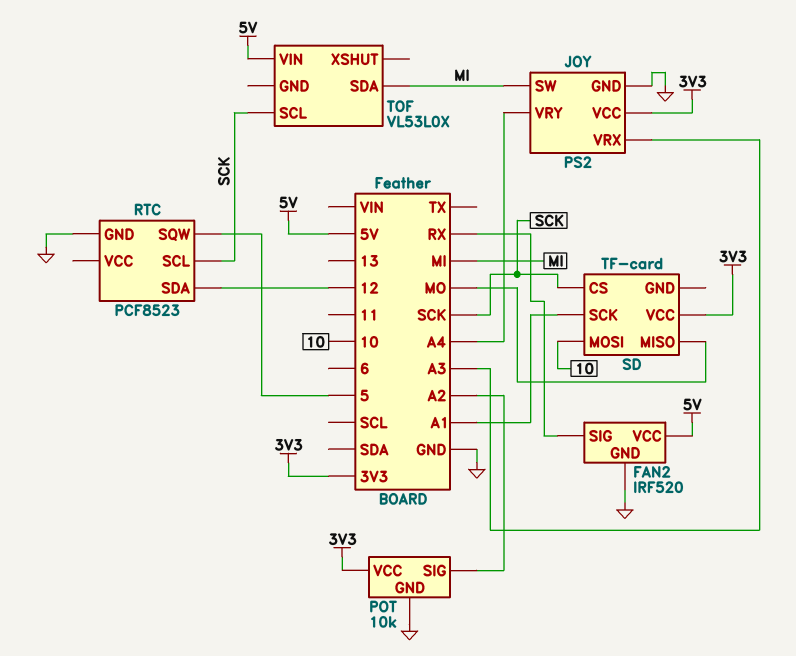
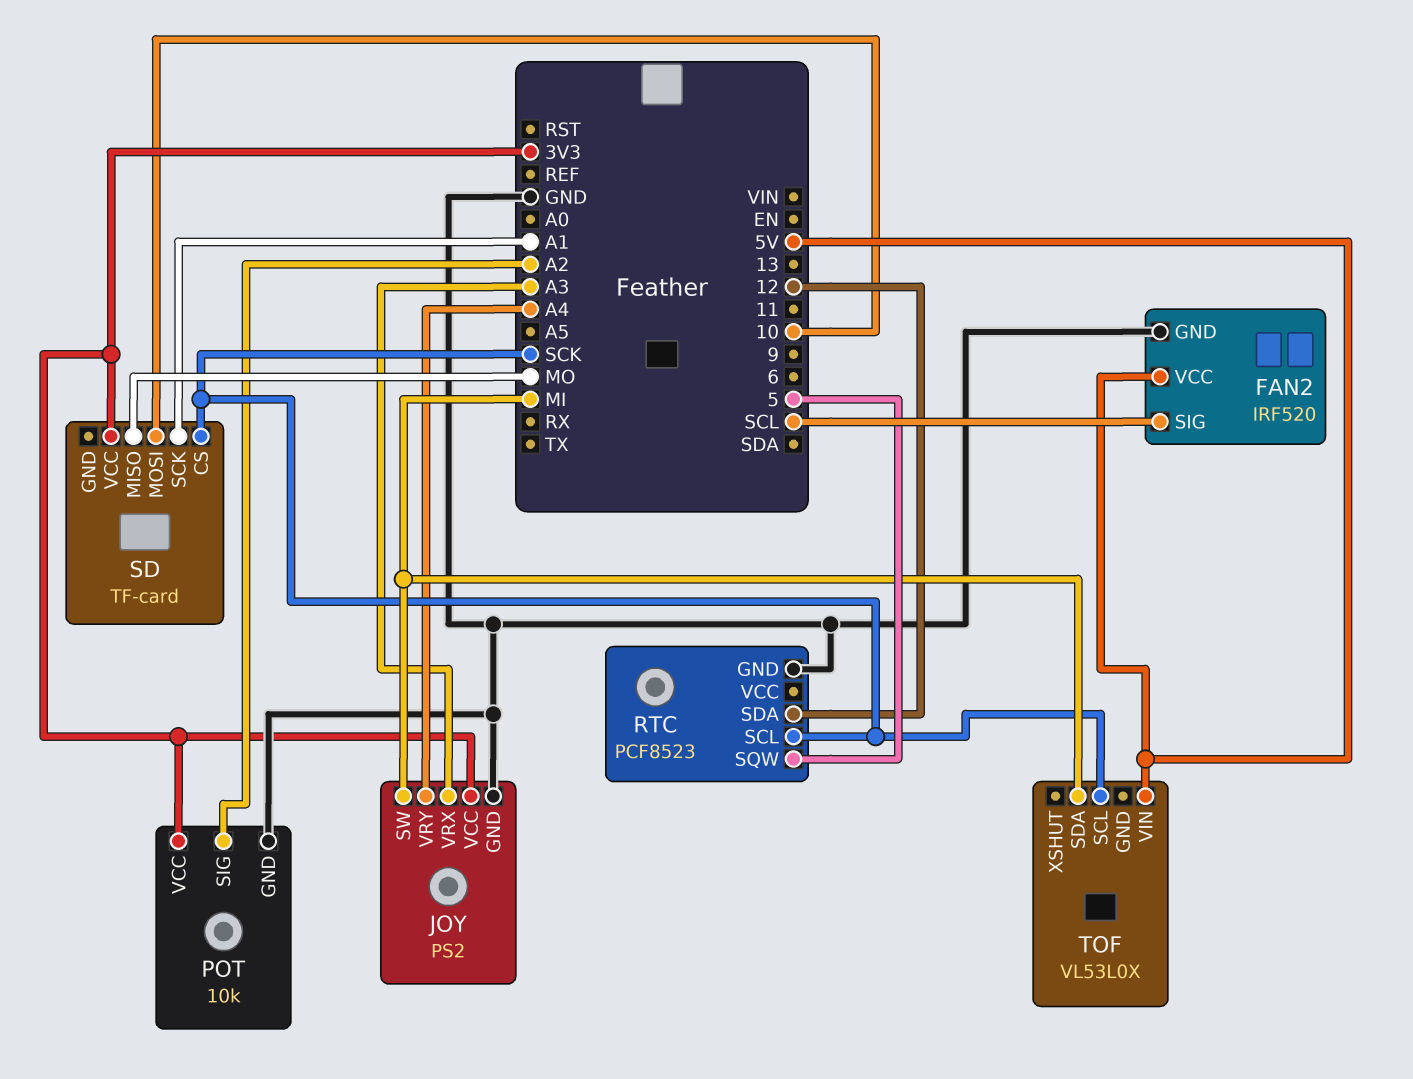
FAN2 pin SIG: RX -> SCL

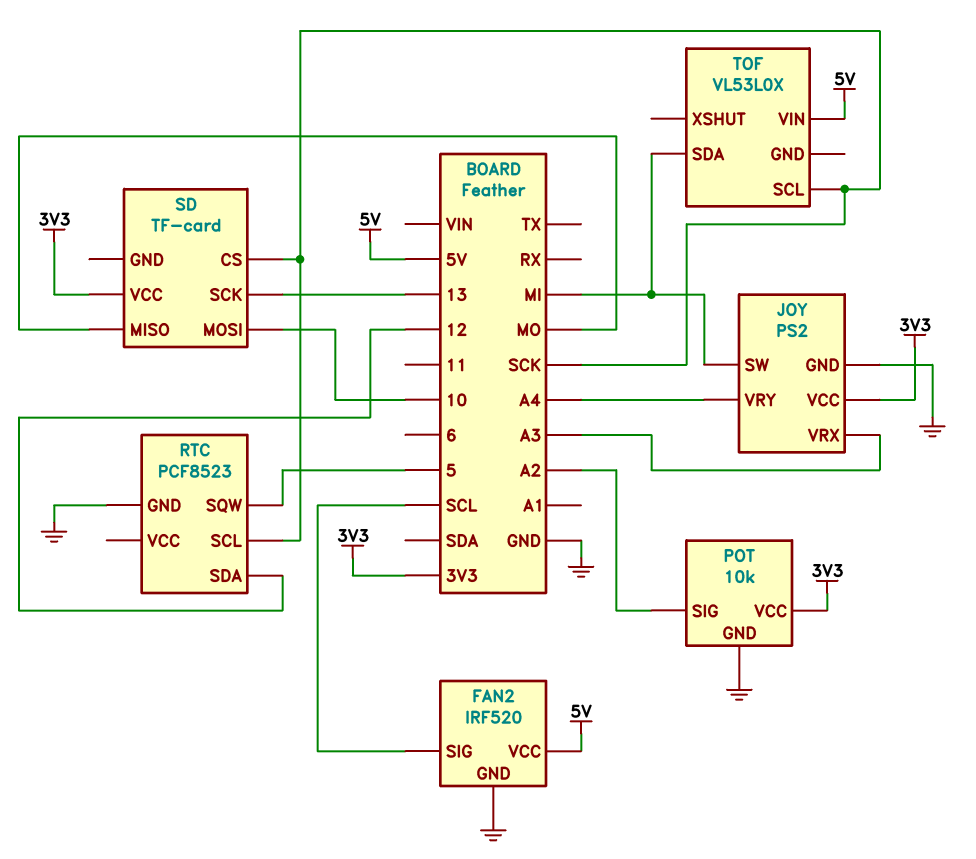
SD pin SCK: A1 -> 13

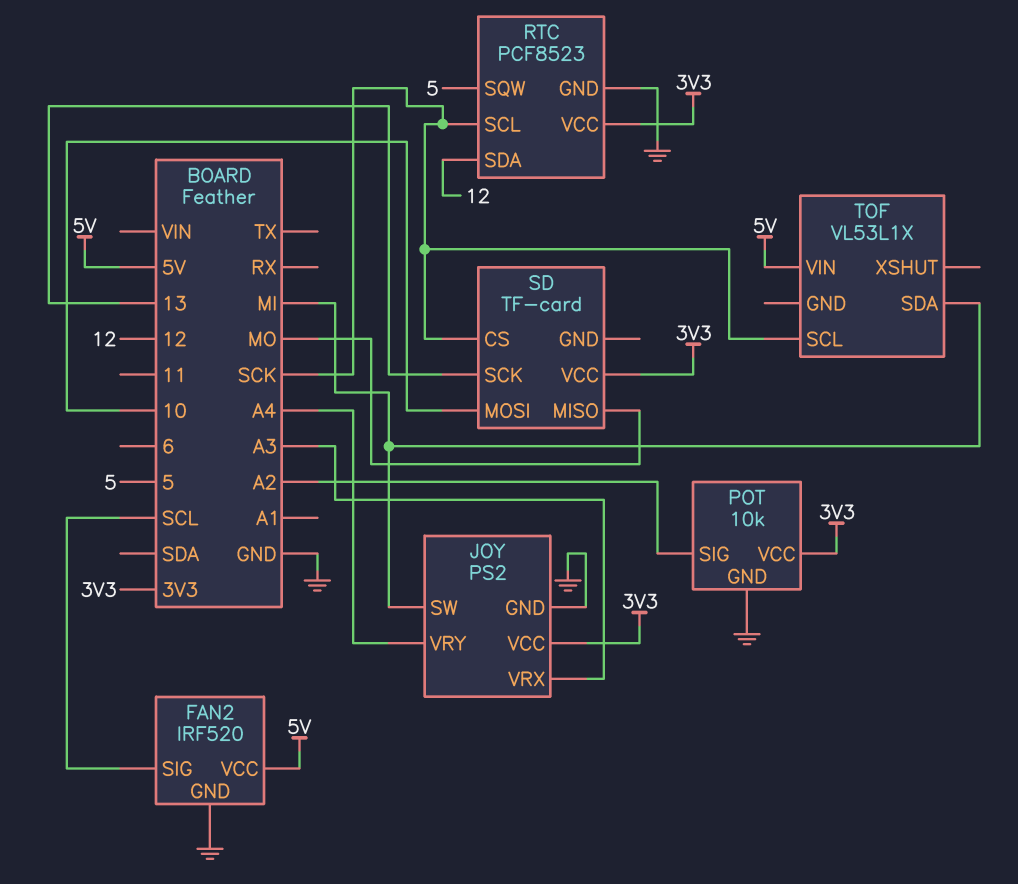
RTC pin VCC: none -> 3V3
TOF: VL53L0X -> VL53L1X

